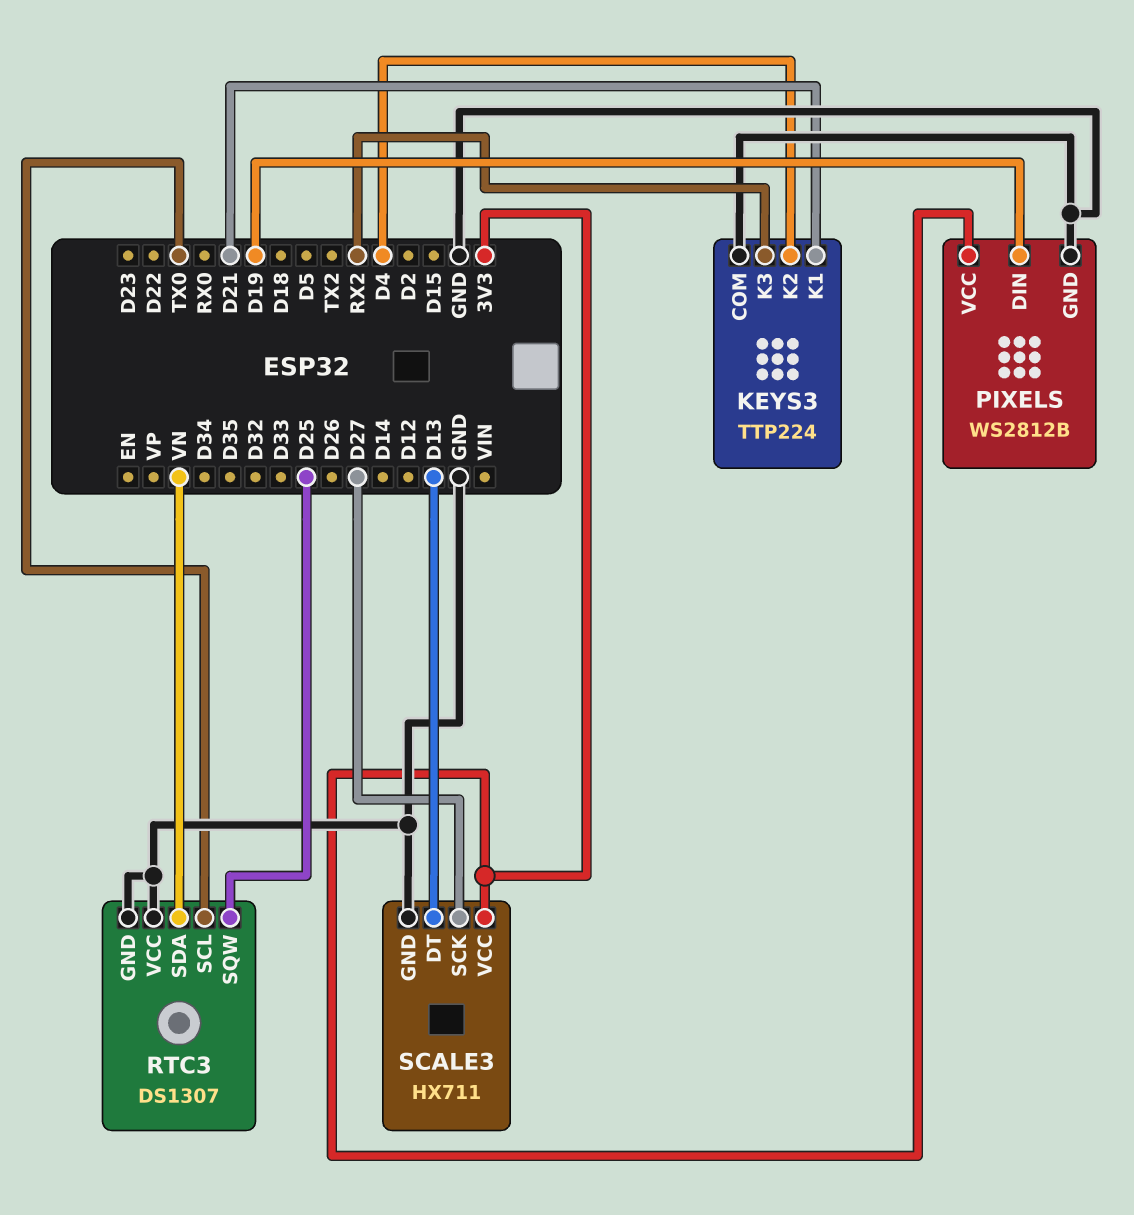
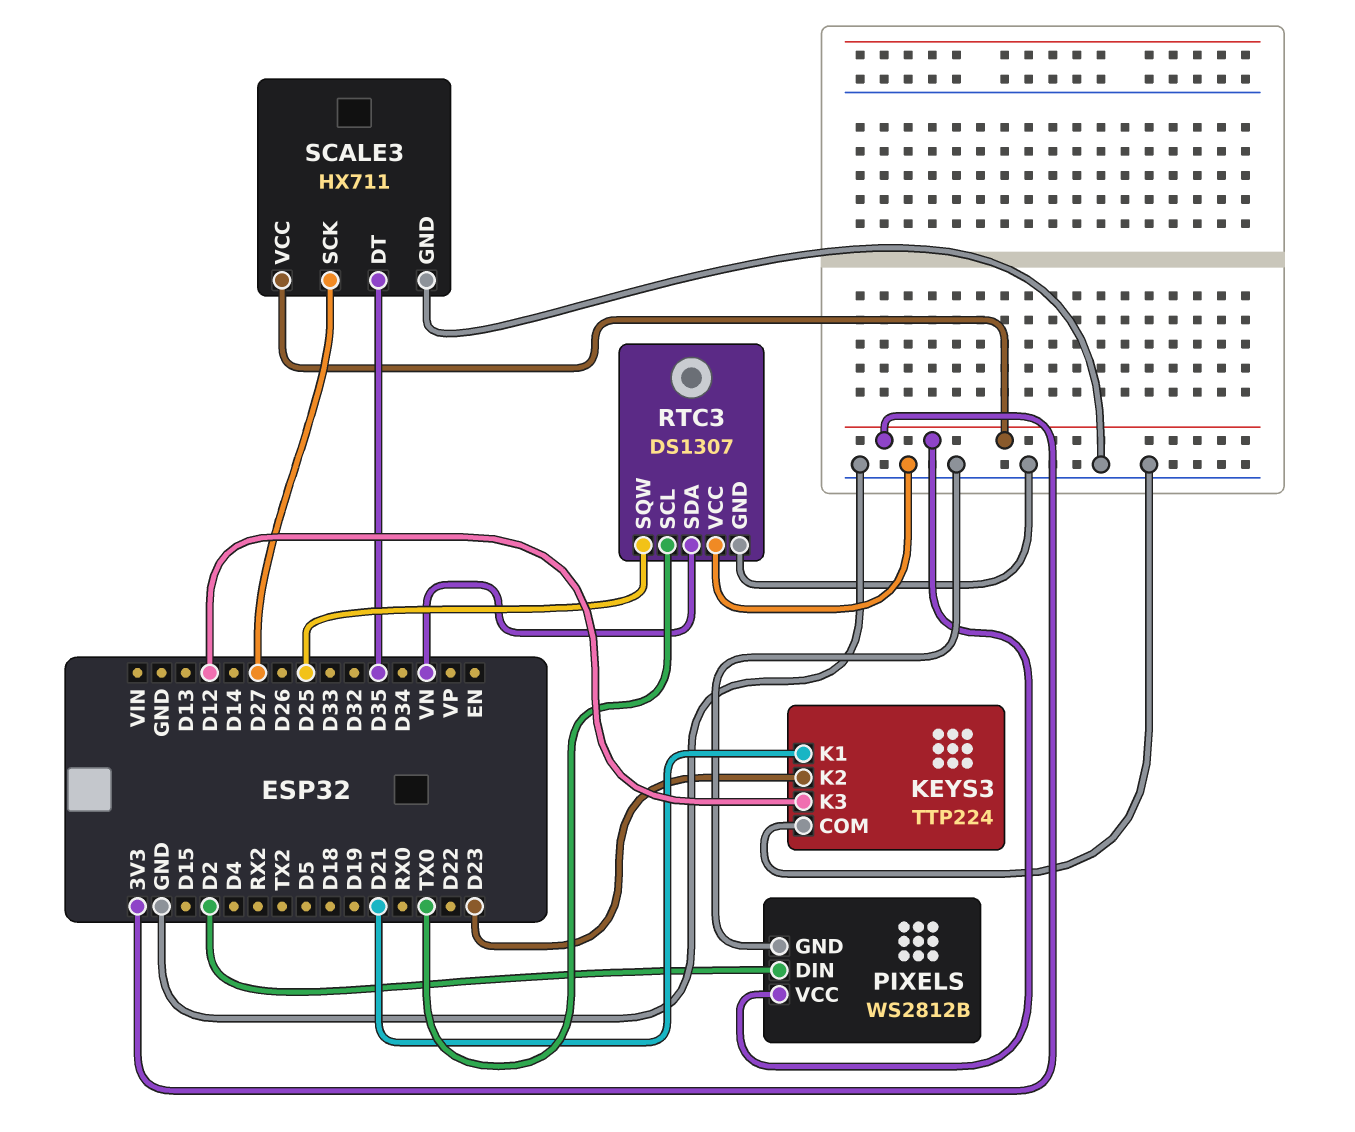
KEYS3 pin K2: D4 -> D23
KEYS3 pin K3: RX2 -> D12
PIXELS pin DIN: D19 -> D2
SCALE3 pin DT: D13 -> D35

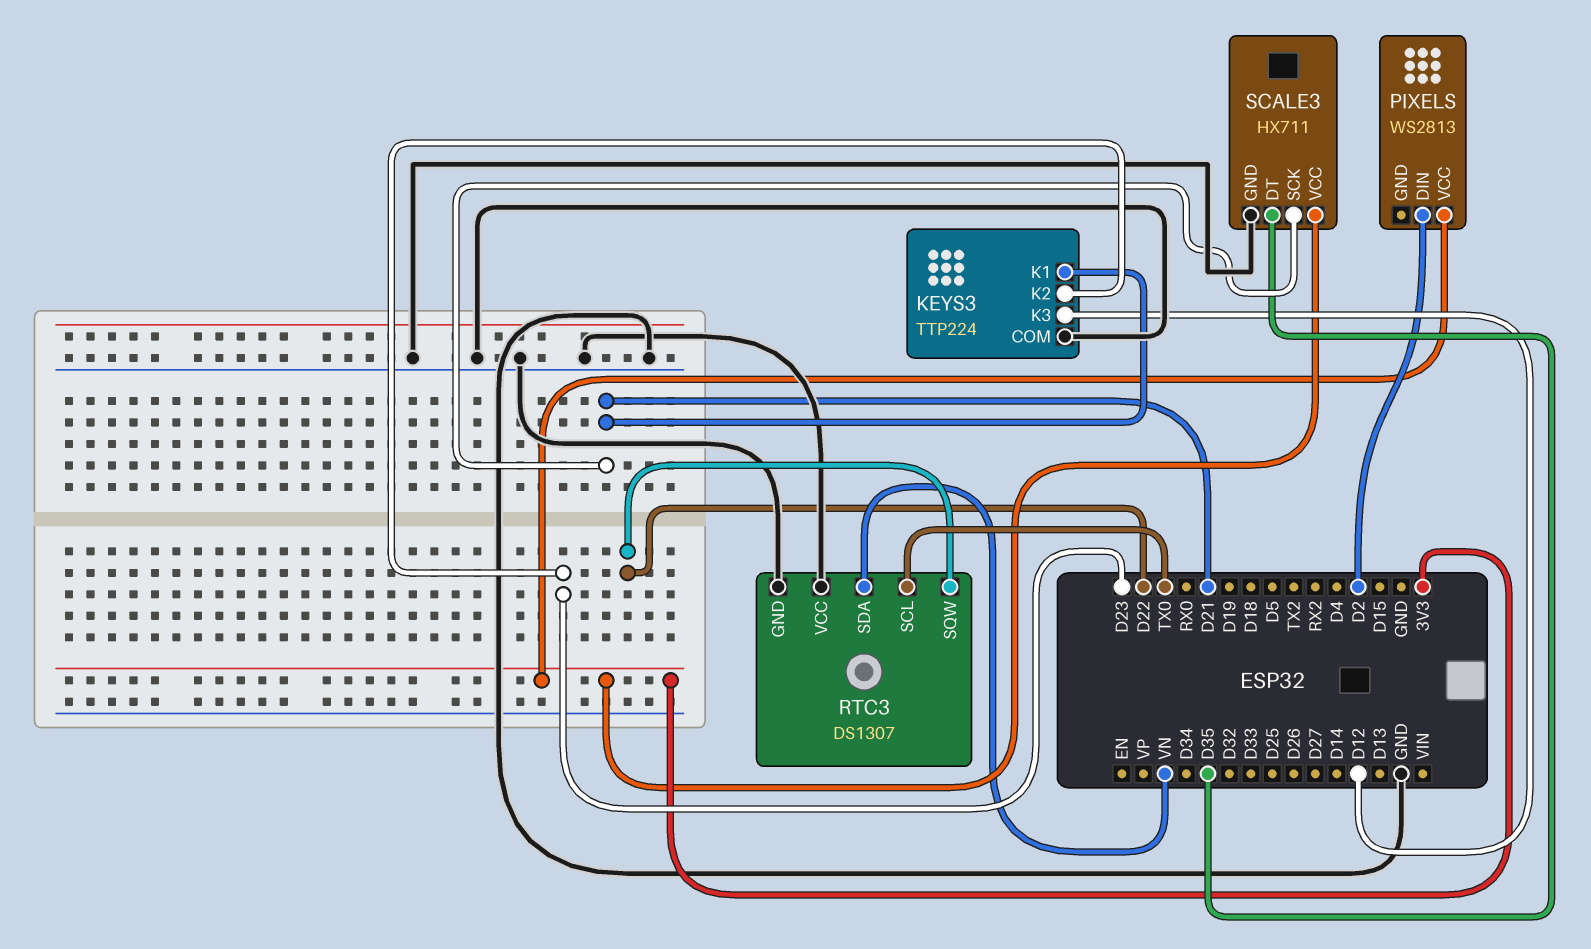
PIXELS: WS2812B -> WS2813
PIXELS pin GND: GND -> none
RTC3 pin SQW: D25 -> D22
SCALE3 pin SCK: D27 -> D21

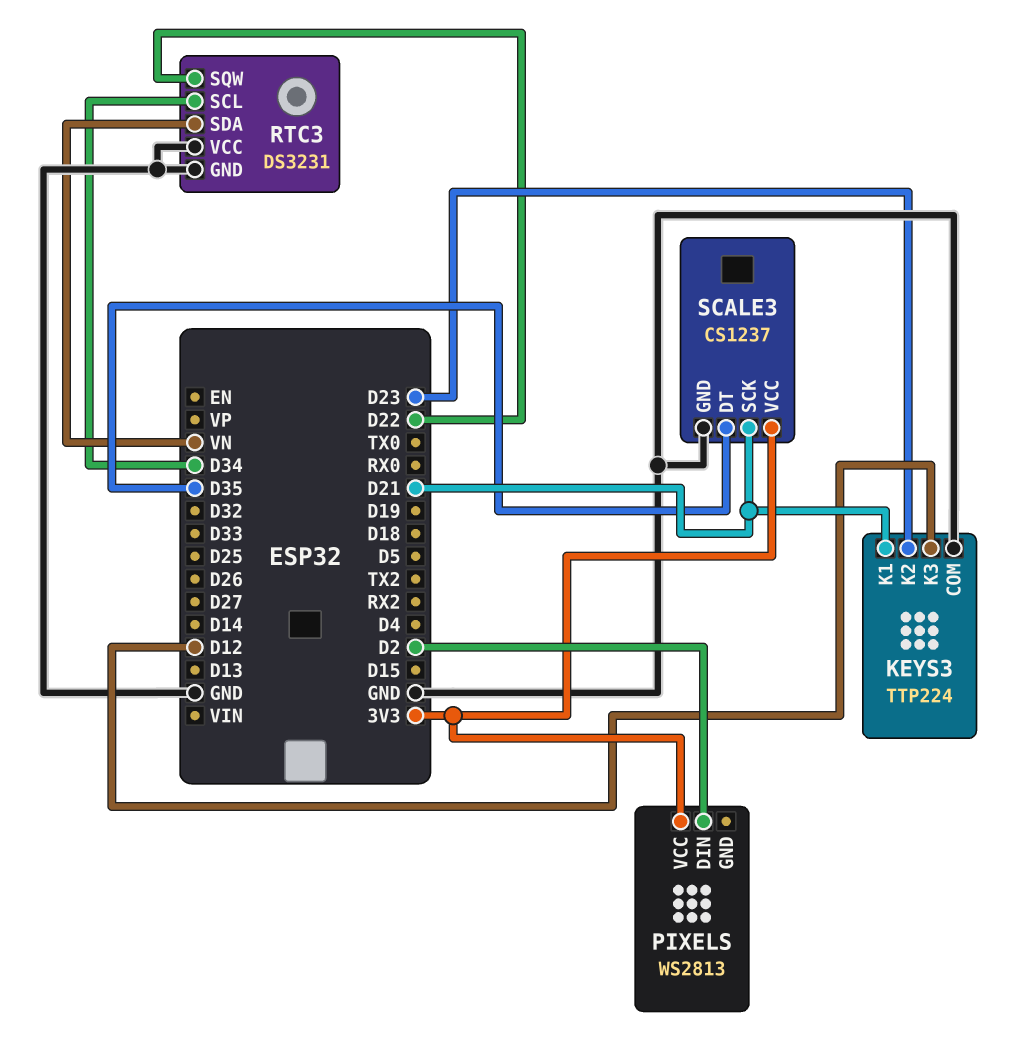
RTC3: DS1307 -> DS3231
RTC3 pin SCL: TX0 -> D34
SCALE3: HX711 -> CS1237

